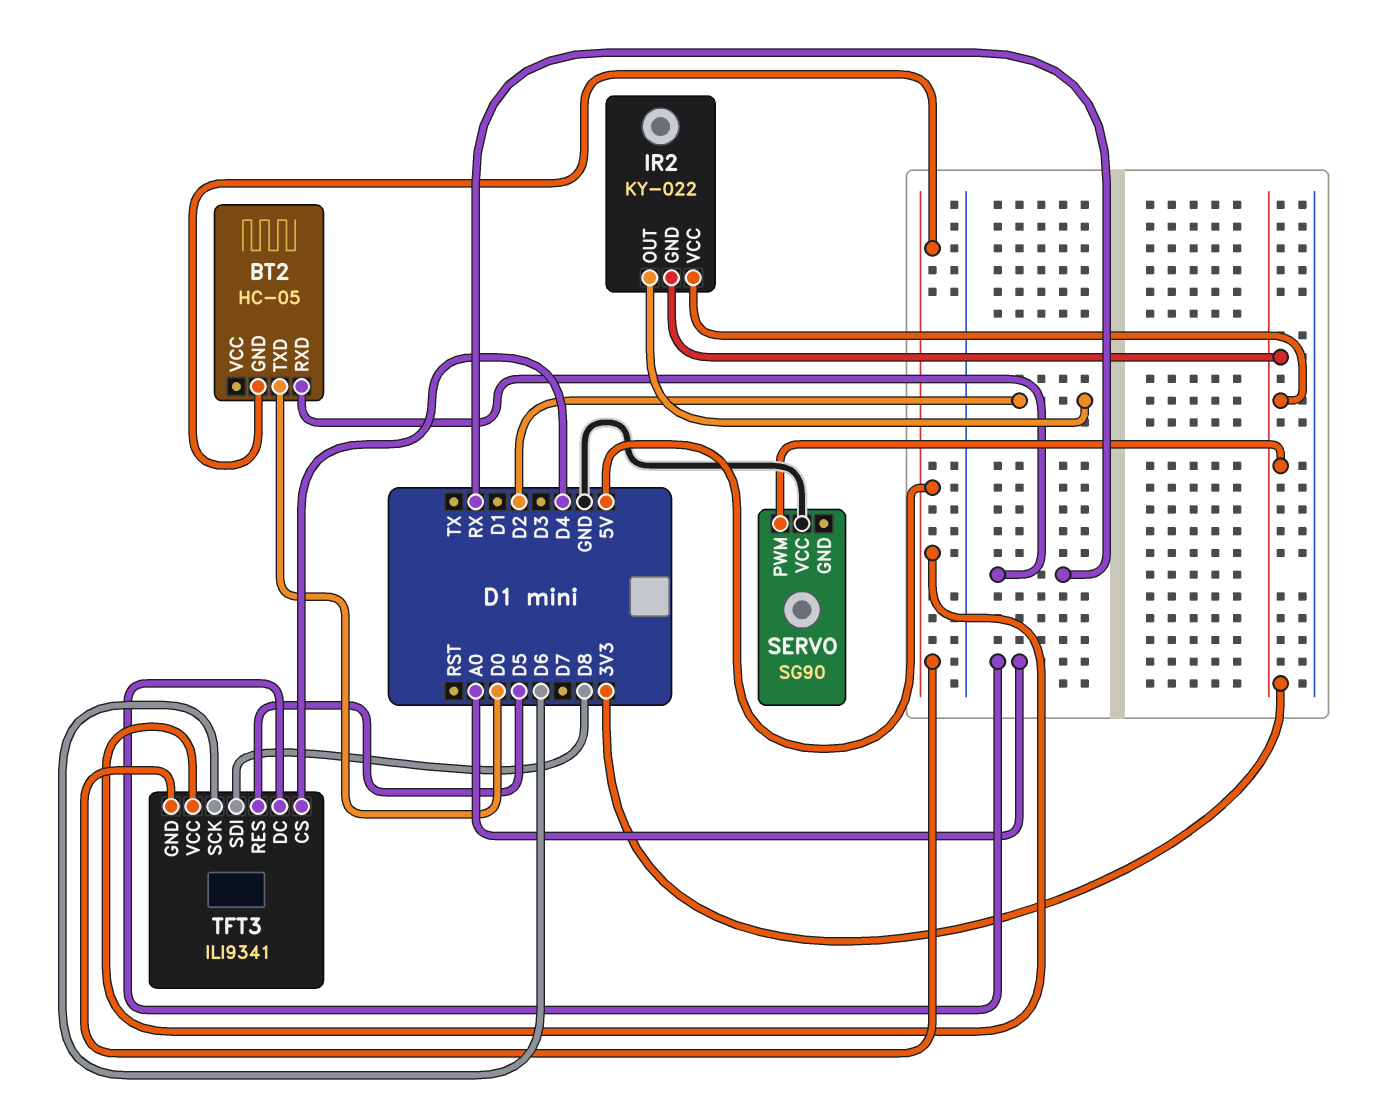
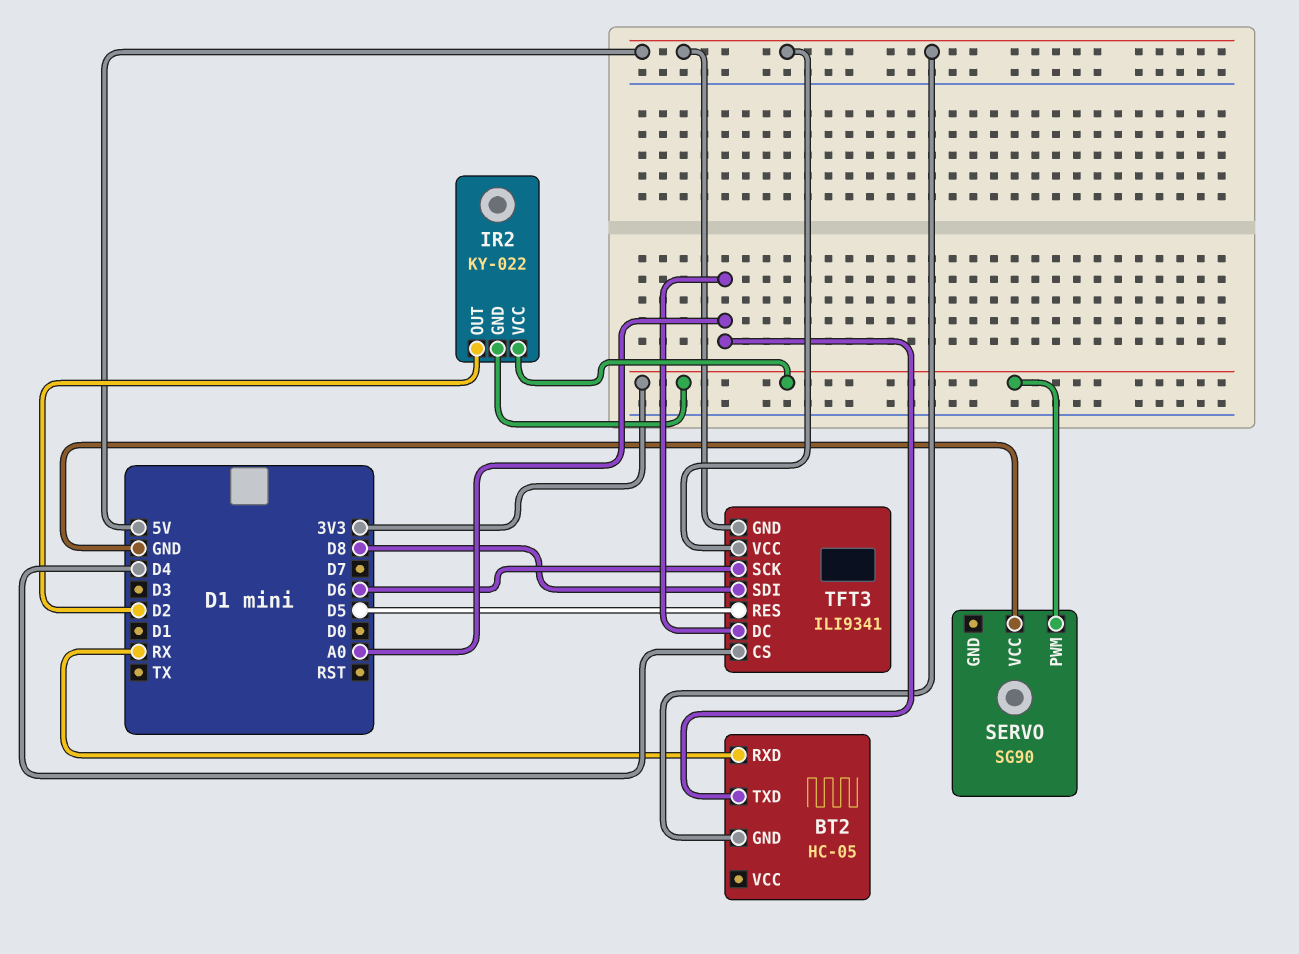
BT2 pin TXD: D0 -> A0

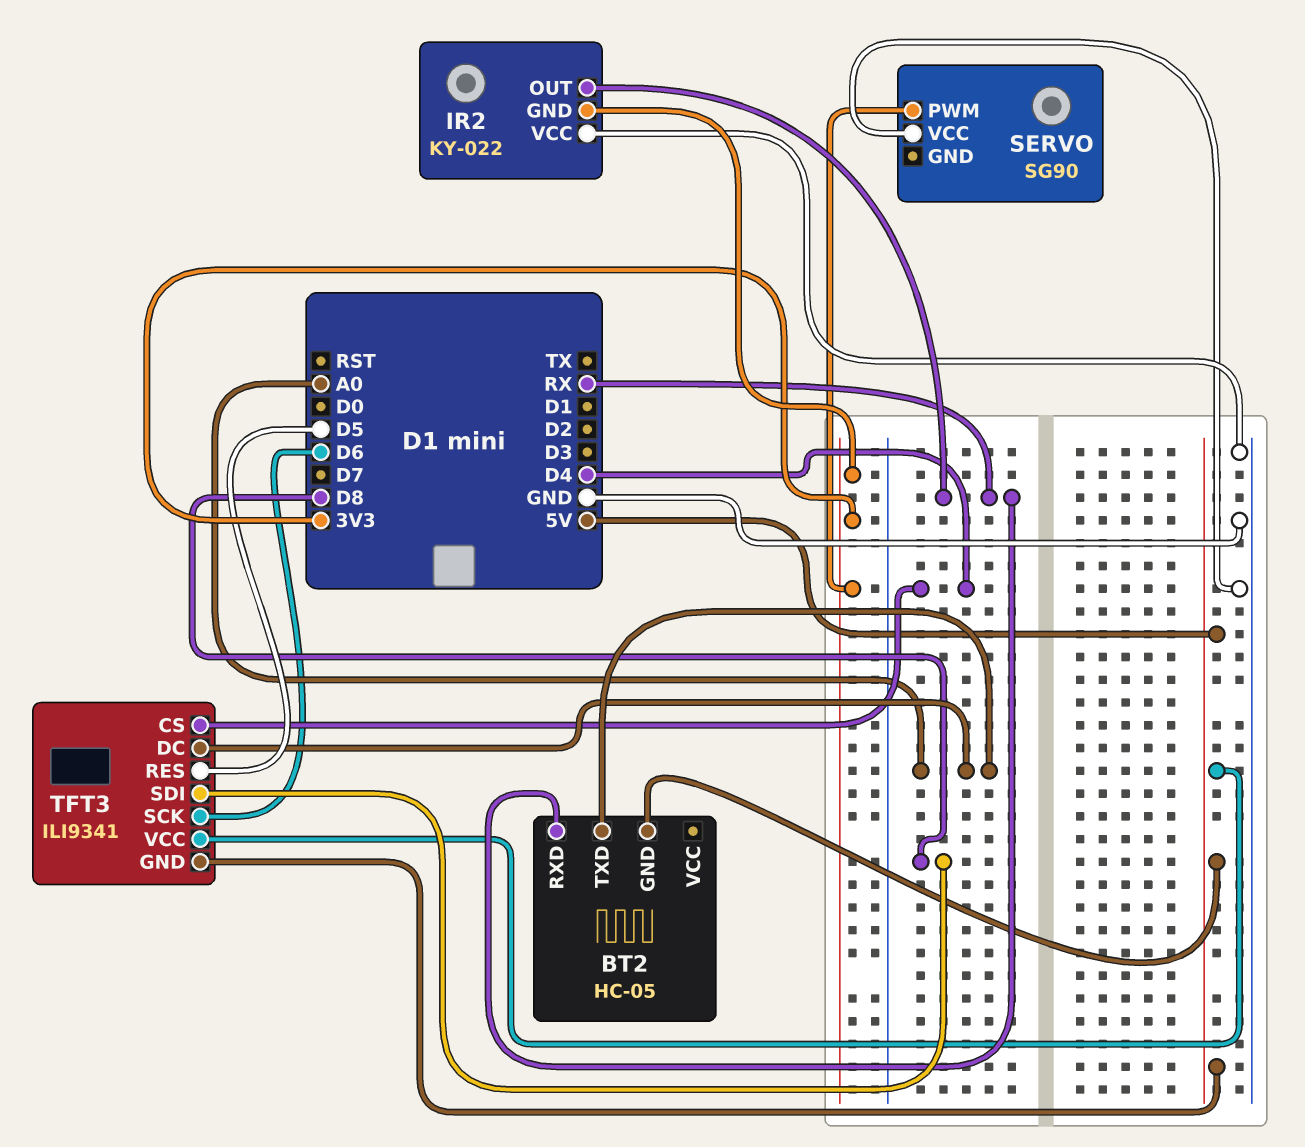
IR2 pin OUT: D2 -> RX
IR2 pin VCC: 3V3 -> GND

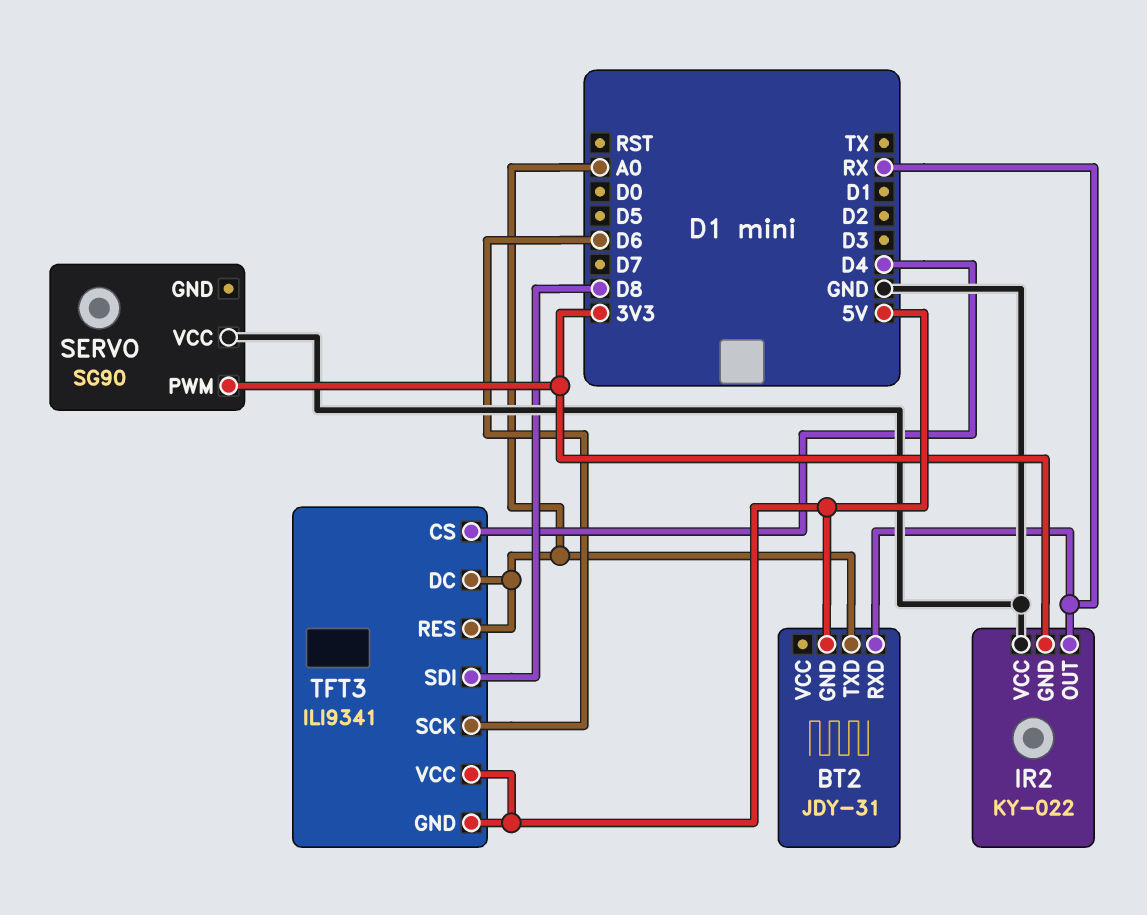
BT2: HC-05 -> JDY-31
TFT3 pin RES: D5 -> A0

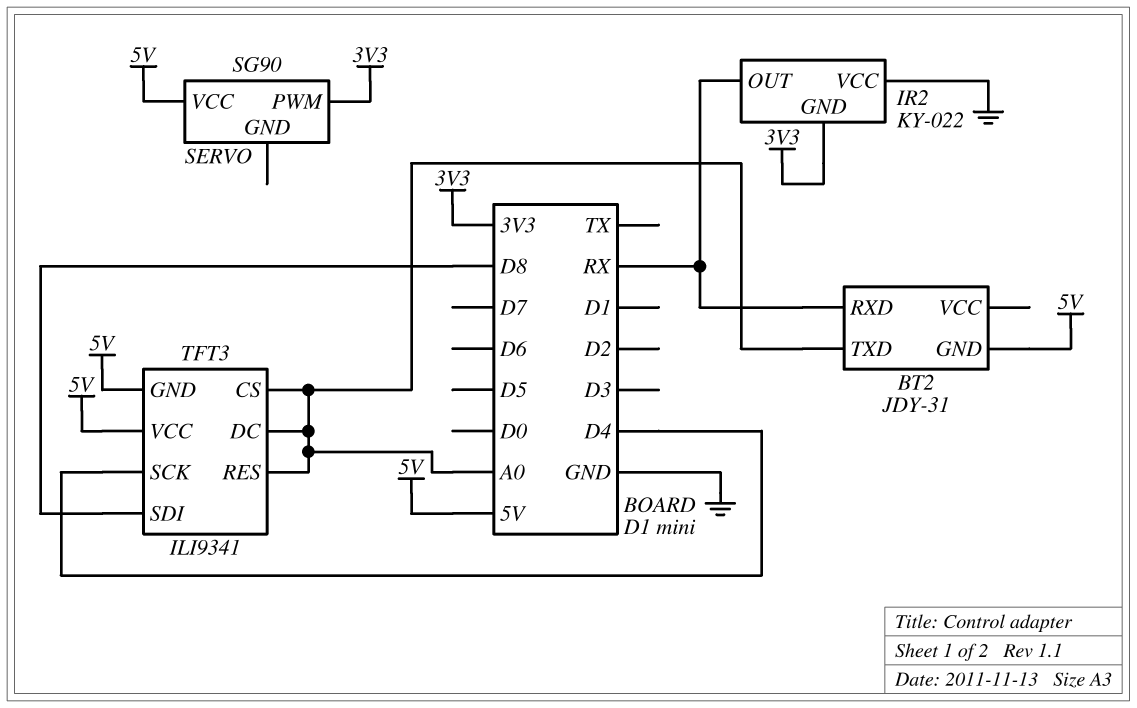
SERVO pin VCC: GND -> 5V
TFT3 pin CS: D4 -> A0
TFT3 pin SCK: D6 -> D4

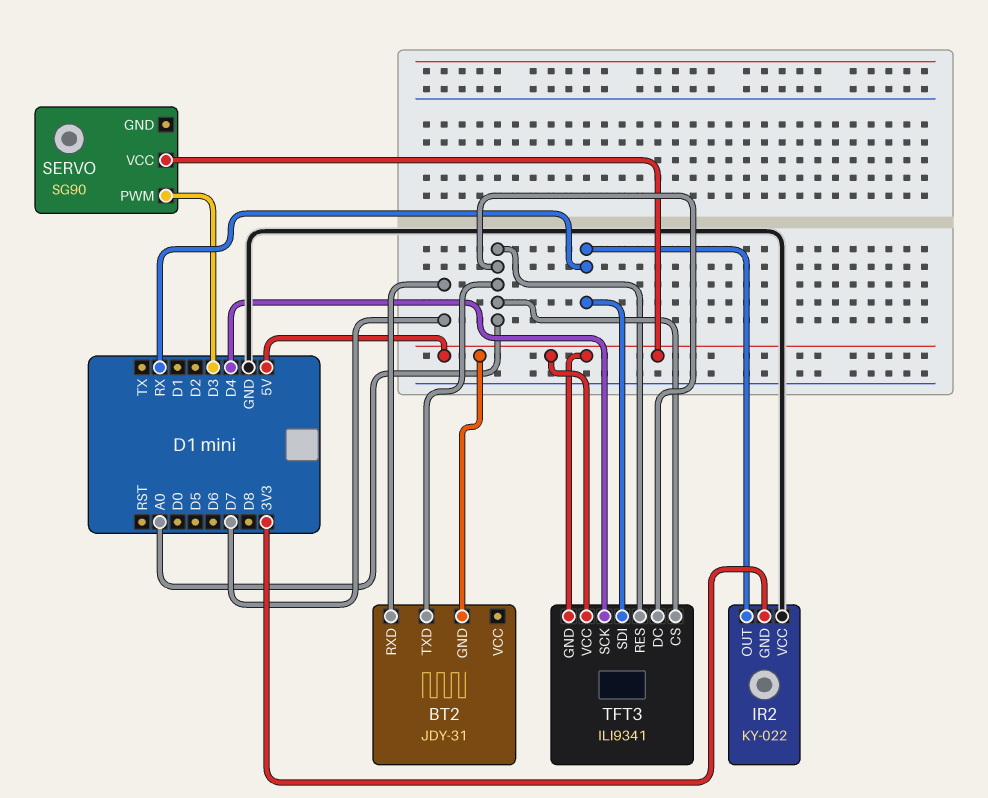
BT2 pin RXD: RX -> D7
SERVO pin PWM: 3V3 -> D3
TFT3 pin SDI: D8 -> RX

